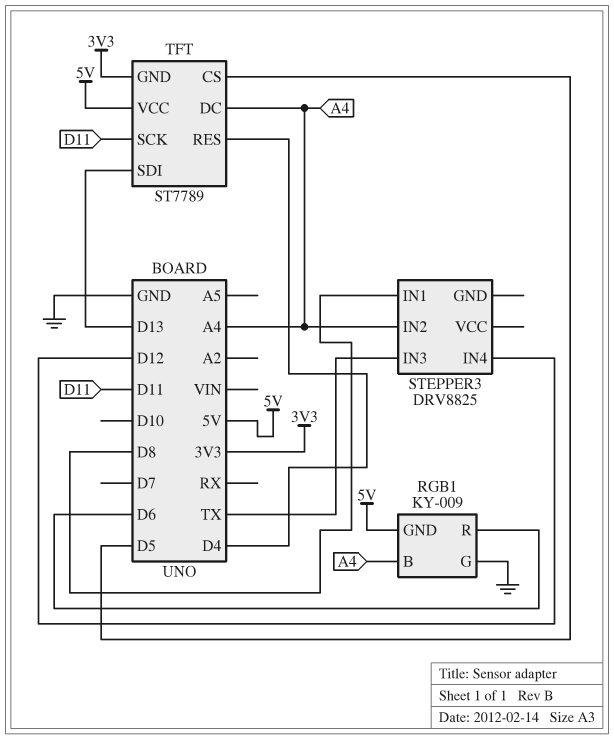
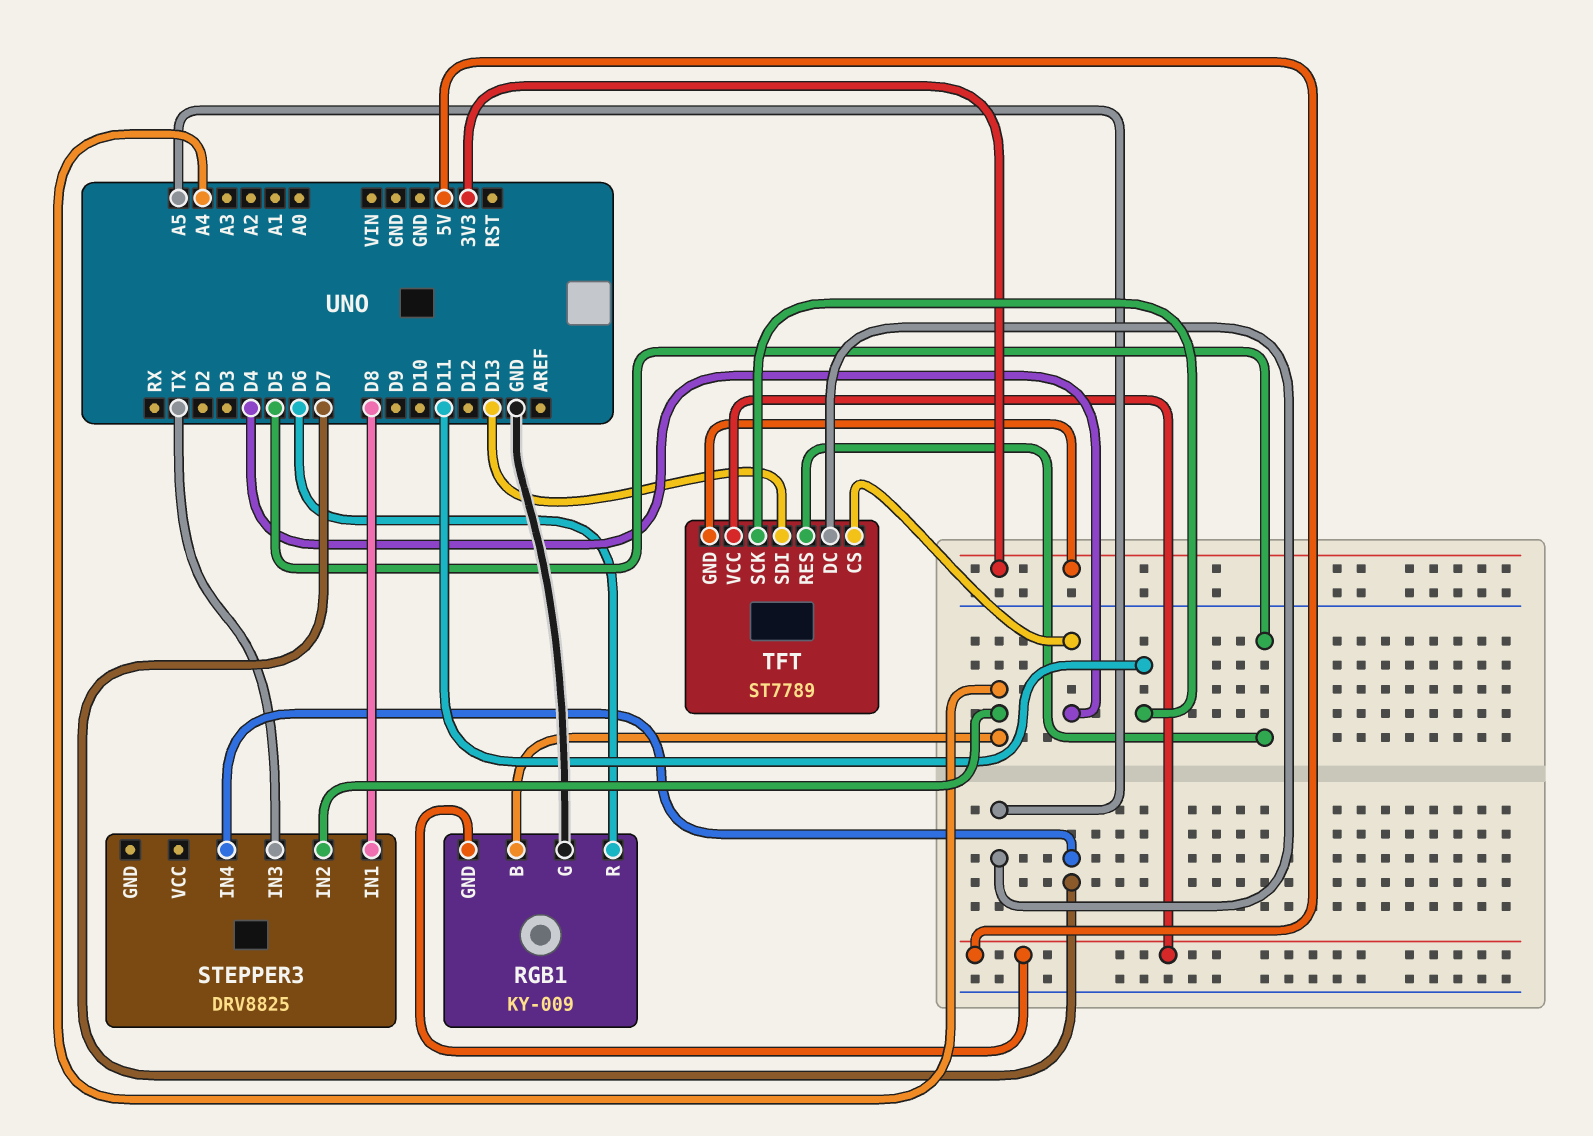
STEPPER3 pin IN4: D12 -> D7
TFT pin CS: D5 -> D4
TFT pin DC: A4 -> A5
TFT pin RES: D4 -> D5

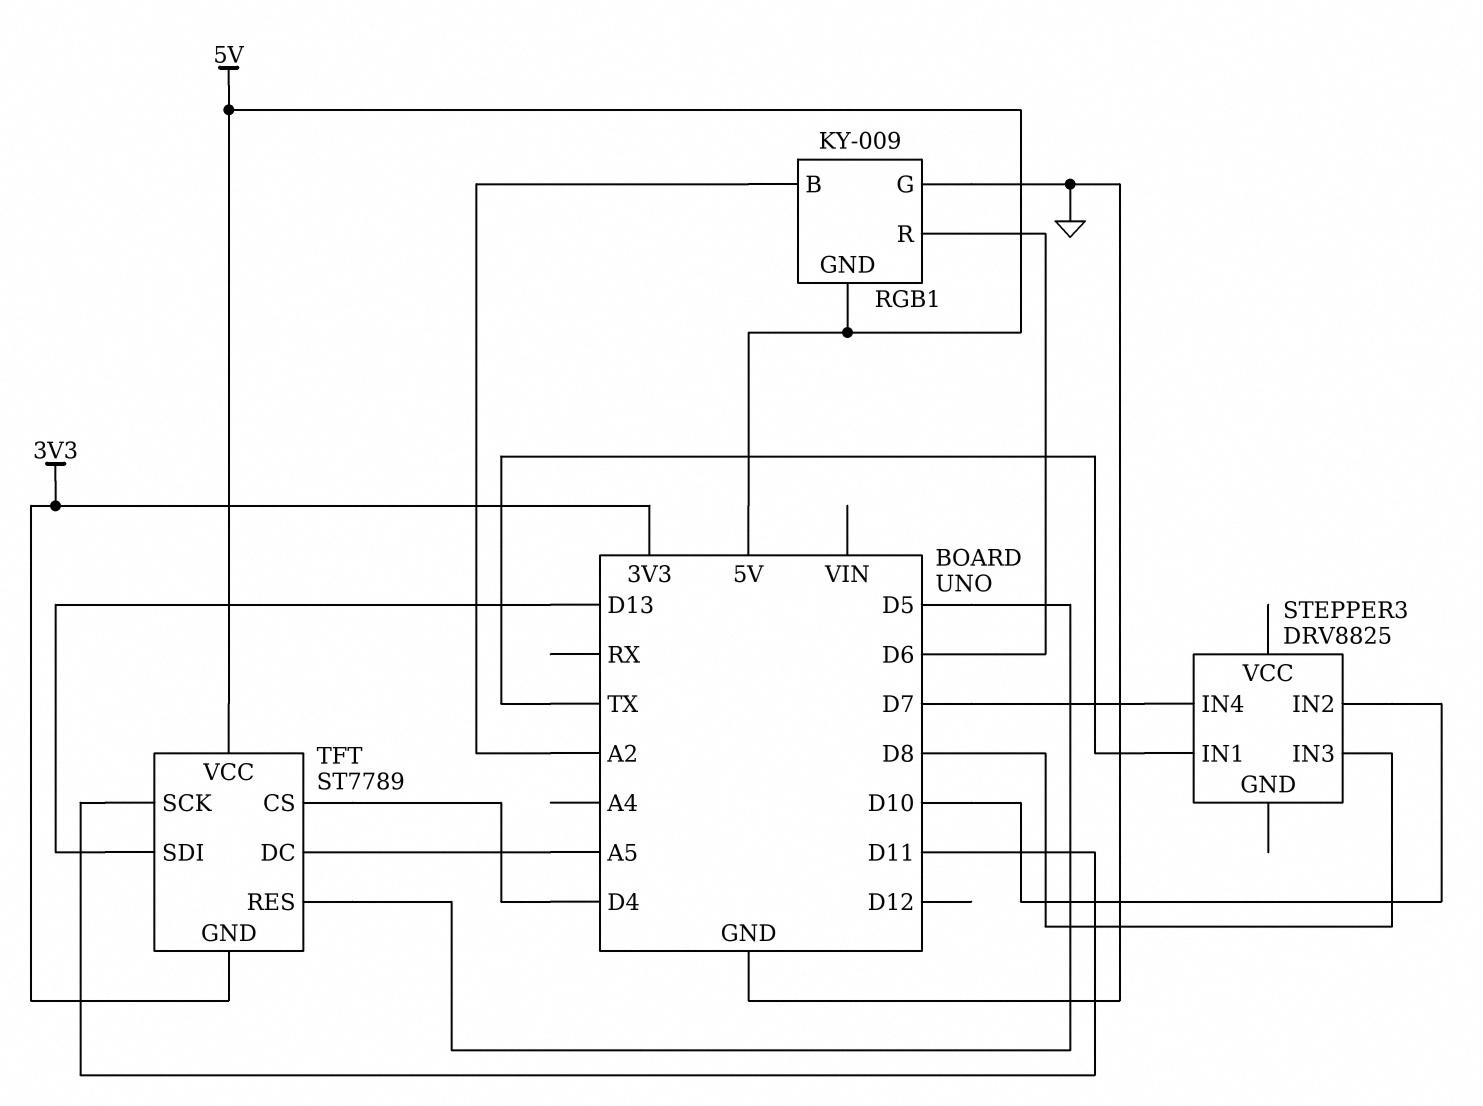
RGB1 pin B: A4 -> A2
STEPPER3 pin IN1: D8 -> TX
STEPPER3 pin IN2: A4 -> D10
STEPPER3 pin IN3: TX -> D8

